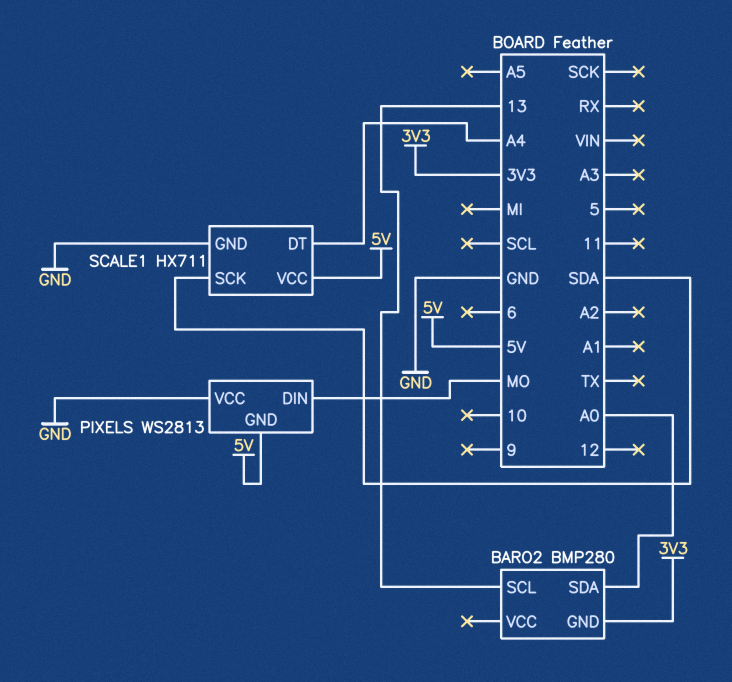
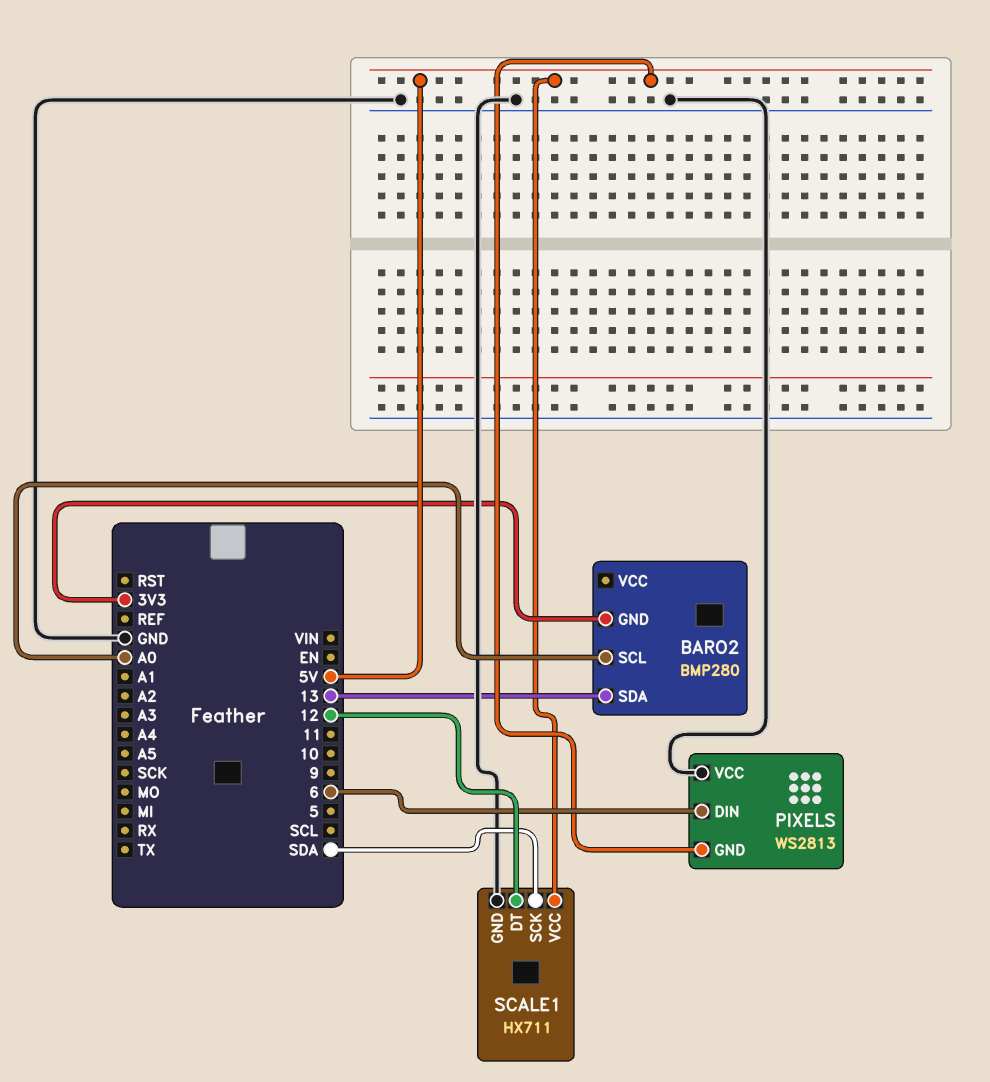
BARO2 pin SCL: 13 -> A0
BARO2 pin SDA: A0 -> 13
PIXELS pin DIN: MO -> 6
SCALE1 pin DT: A4 -> 12

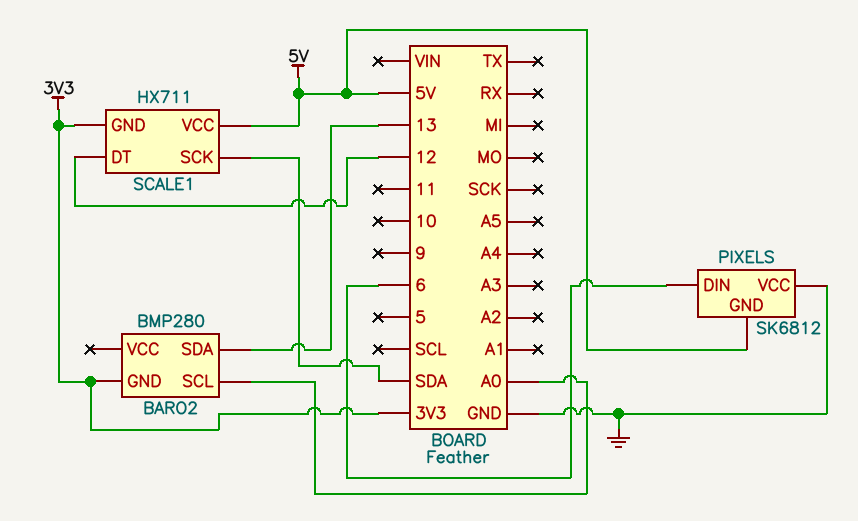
PIXELS: WS2813 -> SK6812
SCALE1 pin GND: GND -> 3V3

